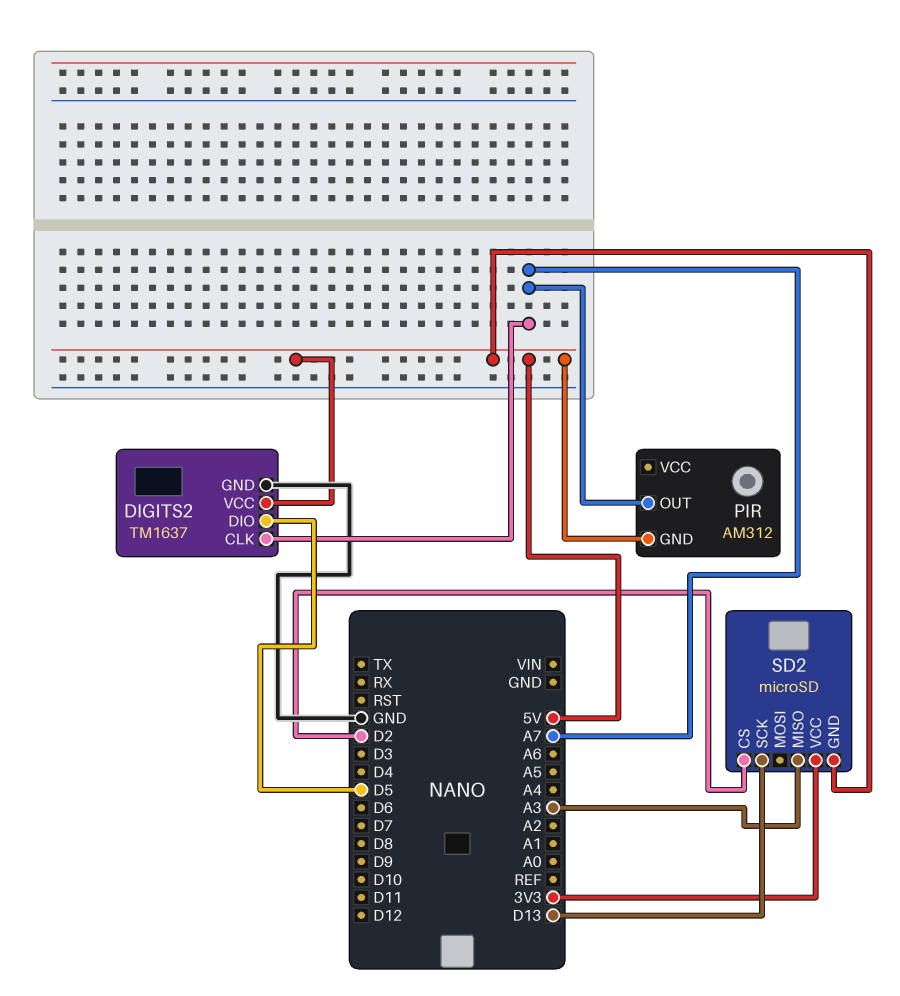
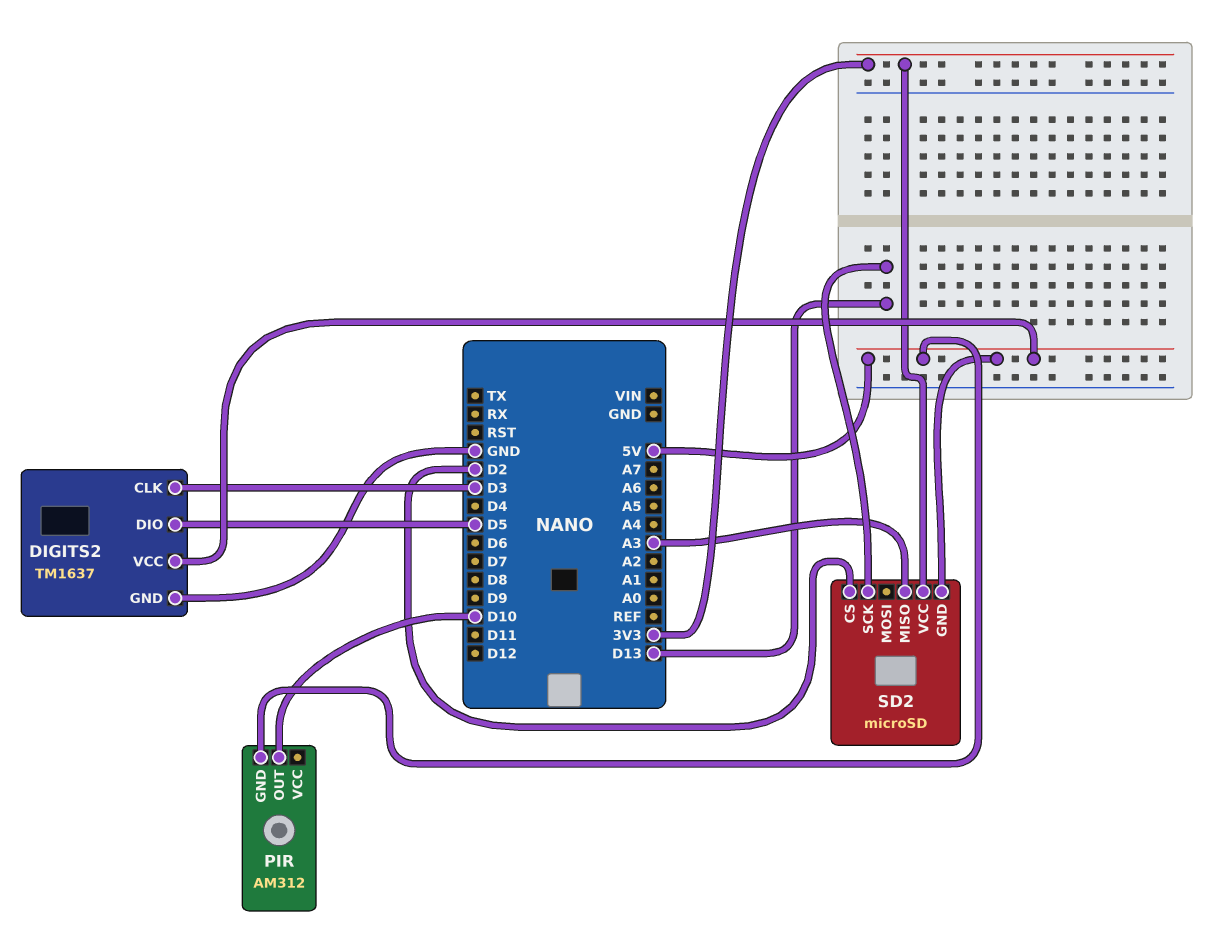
DIGITS2 pin CLK: A7 -> D3
PIR pin OUT: A7 -> D10

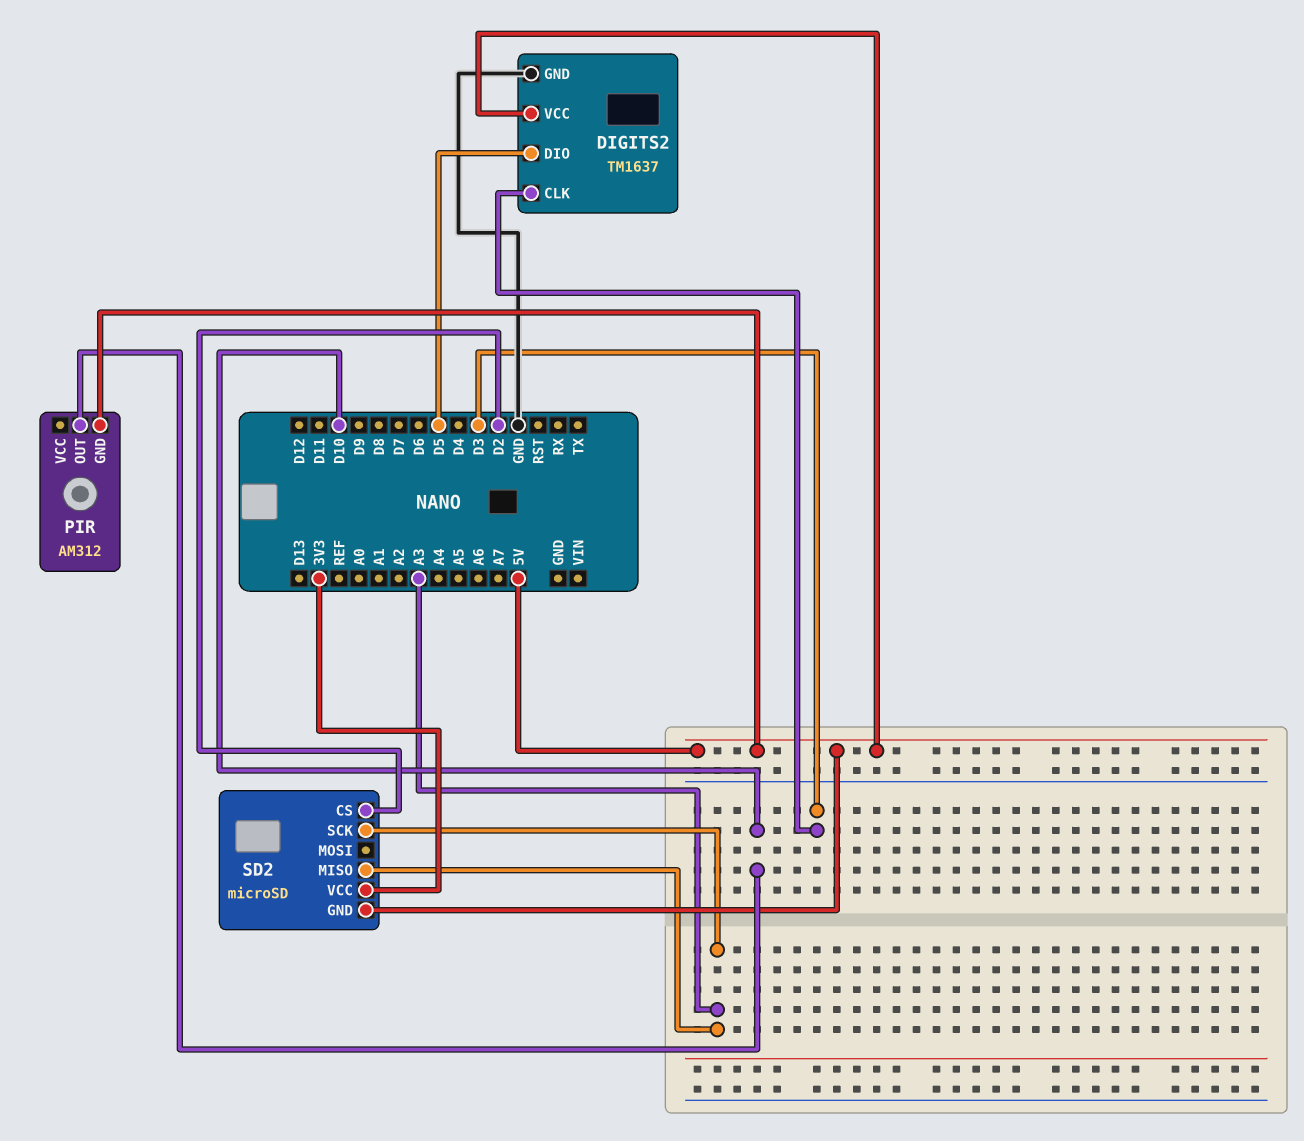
SD2 pin SCK: D13 -> A3

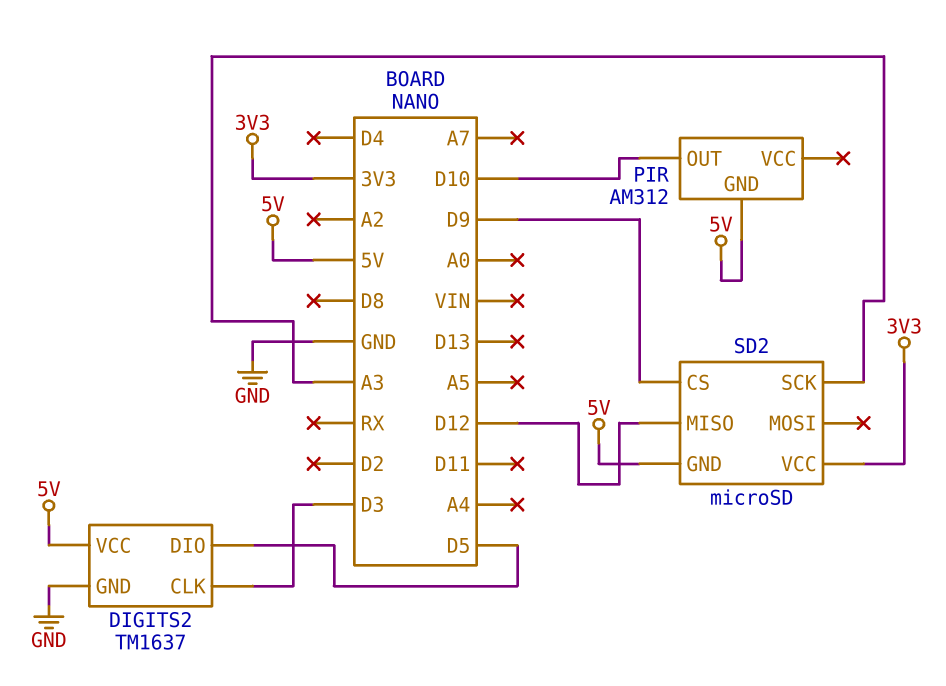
SD2 pin CS: D2 -> D9
SD2 pin MISO: A3 -> D12

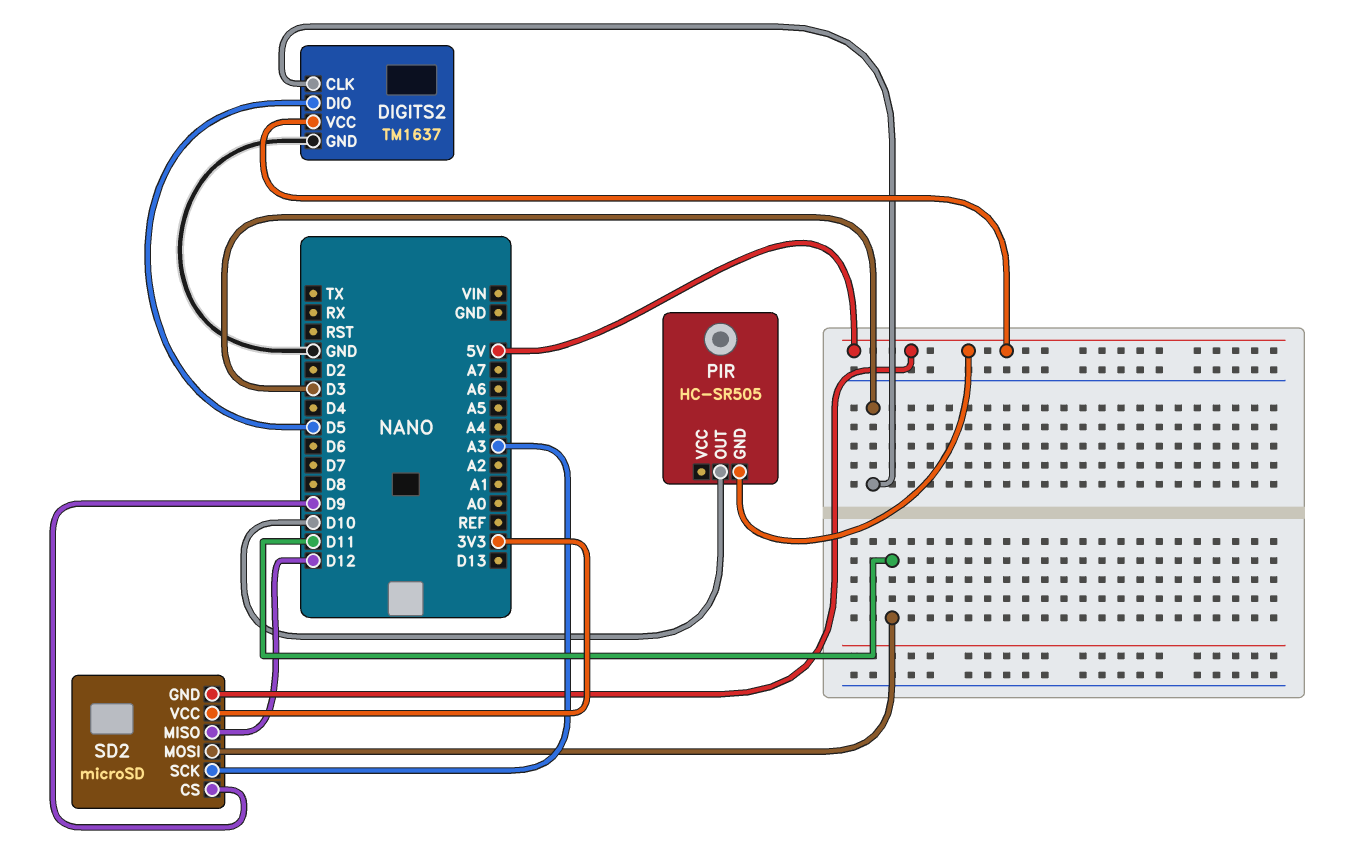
PIR: AM312 -> HC-SR505
SD2 pin MOSI: none -> D11

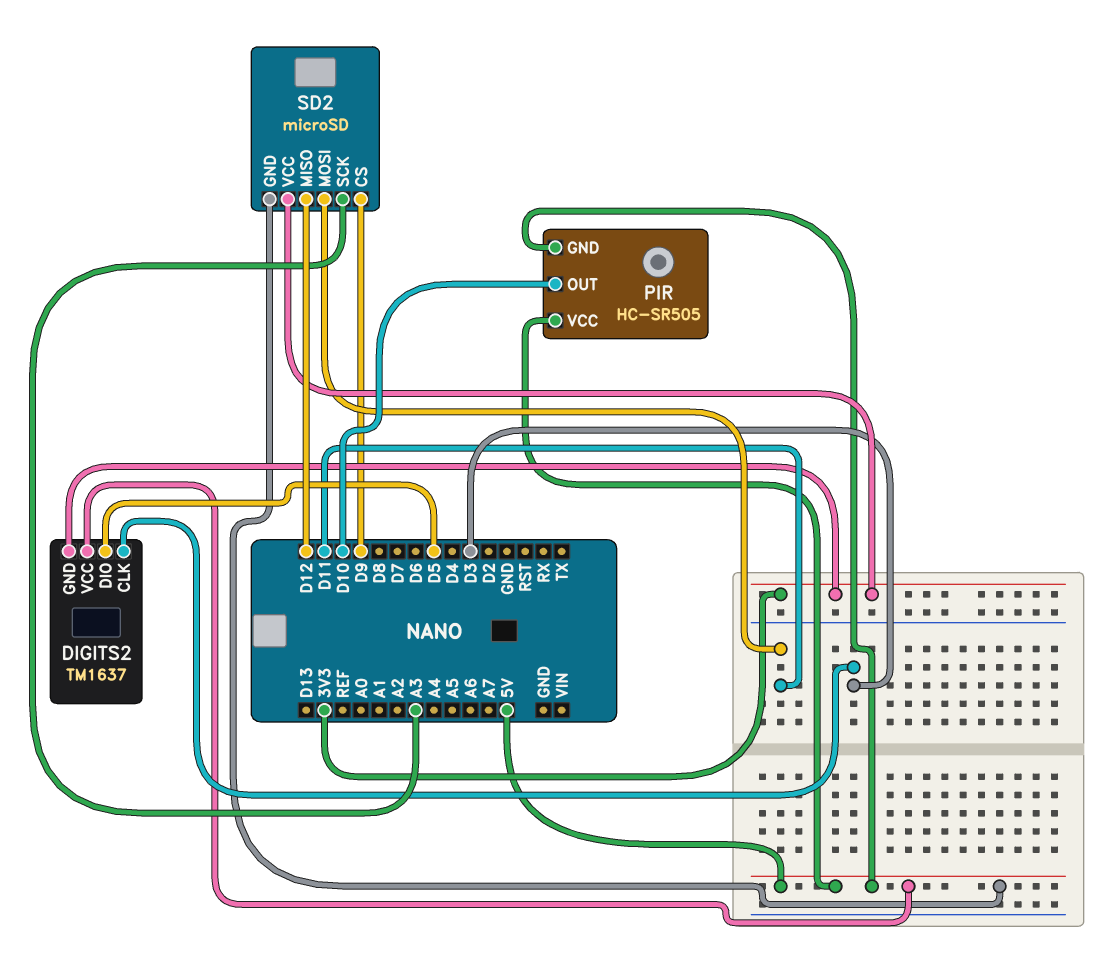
DIGITS2 pin GND: GND -> 3V3
PIR pin VCC: none -> 5V

